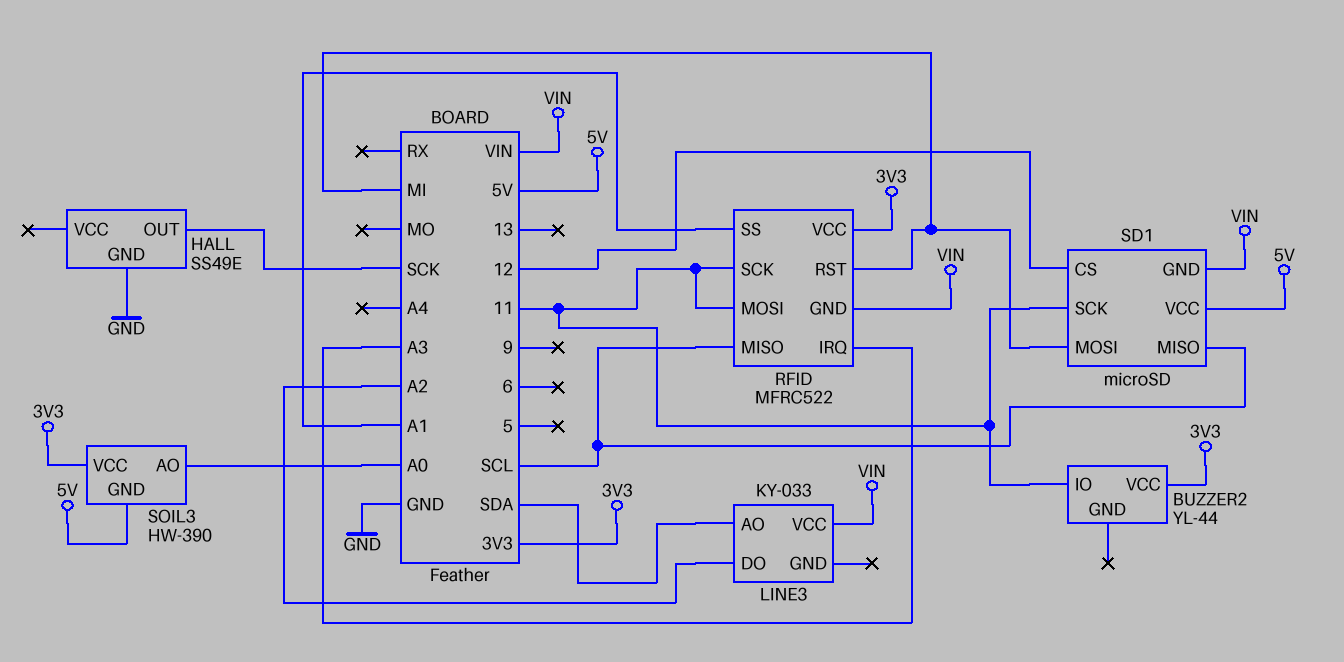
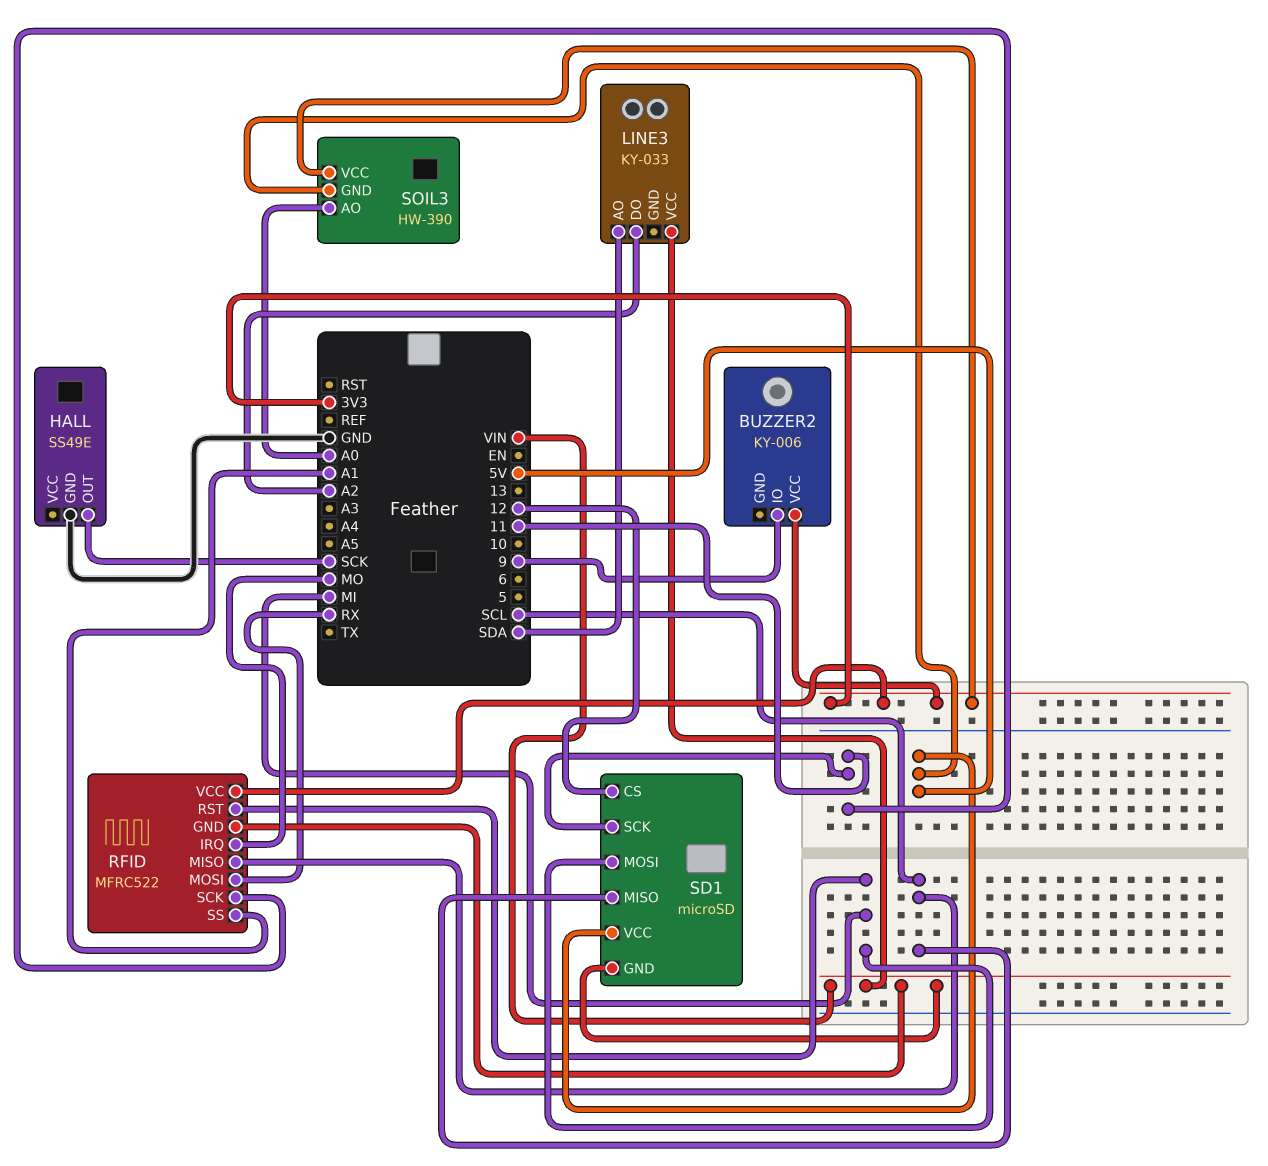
BUZZER2: YL-44 -> KY-006
BUZZER2 pin IO: 11 -> 9
RFID pin IRQ: A3 -> MO
RFID pin MOSI: 11 -> RX

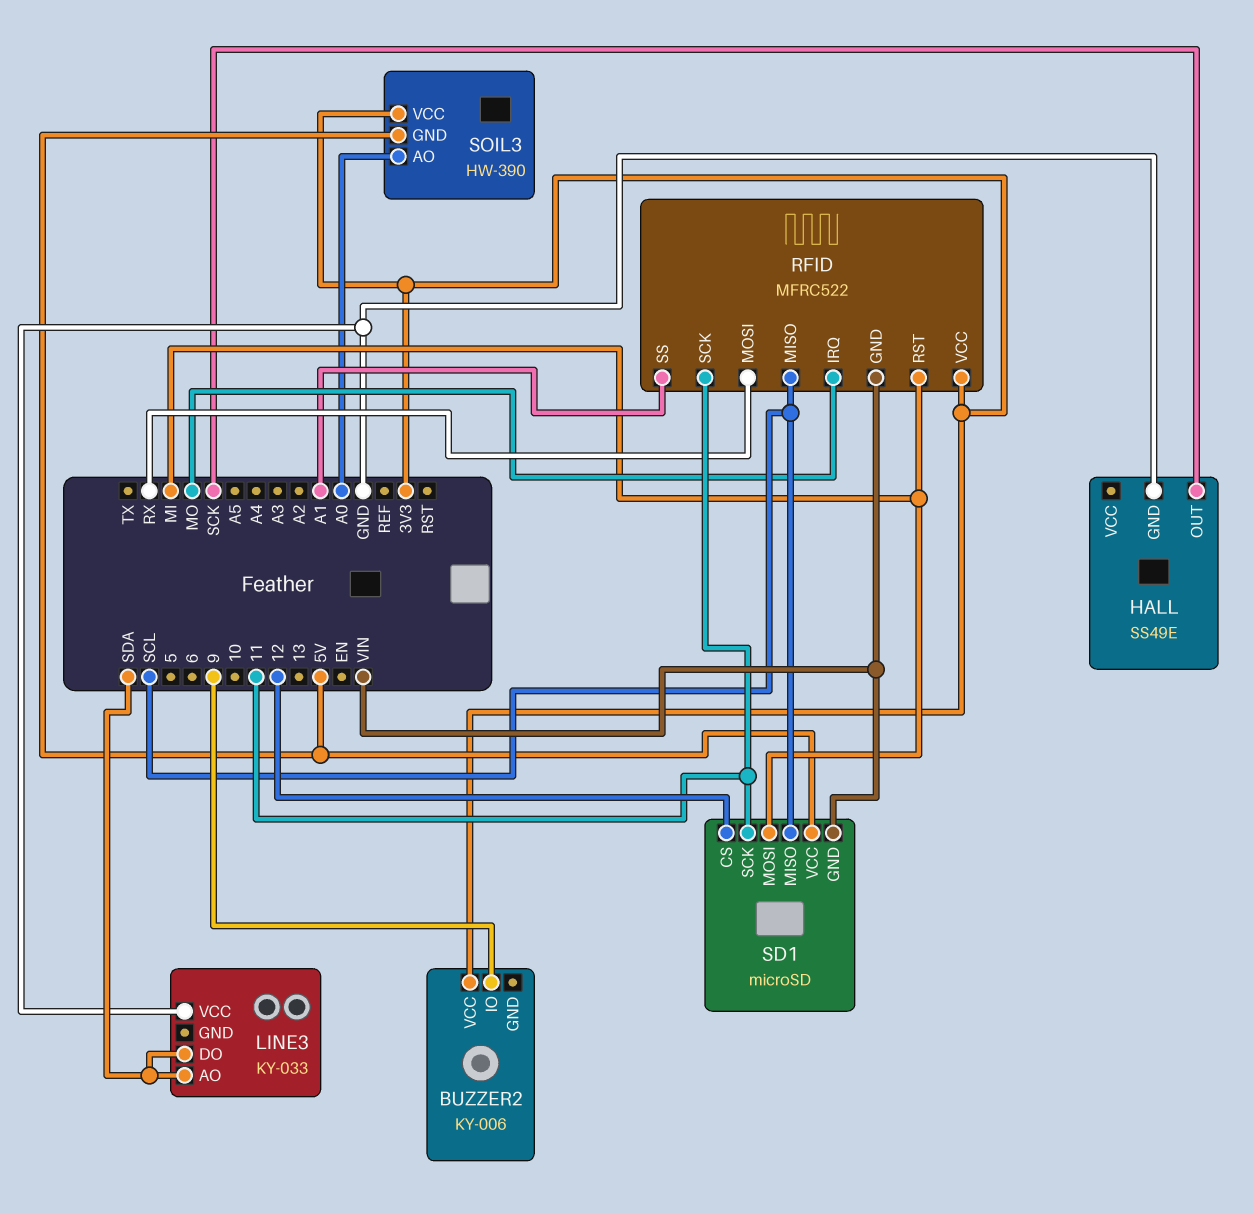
LINE3 pin DO: A2 -> SDA
LINE3 pin VCC: VIN -> GND

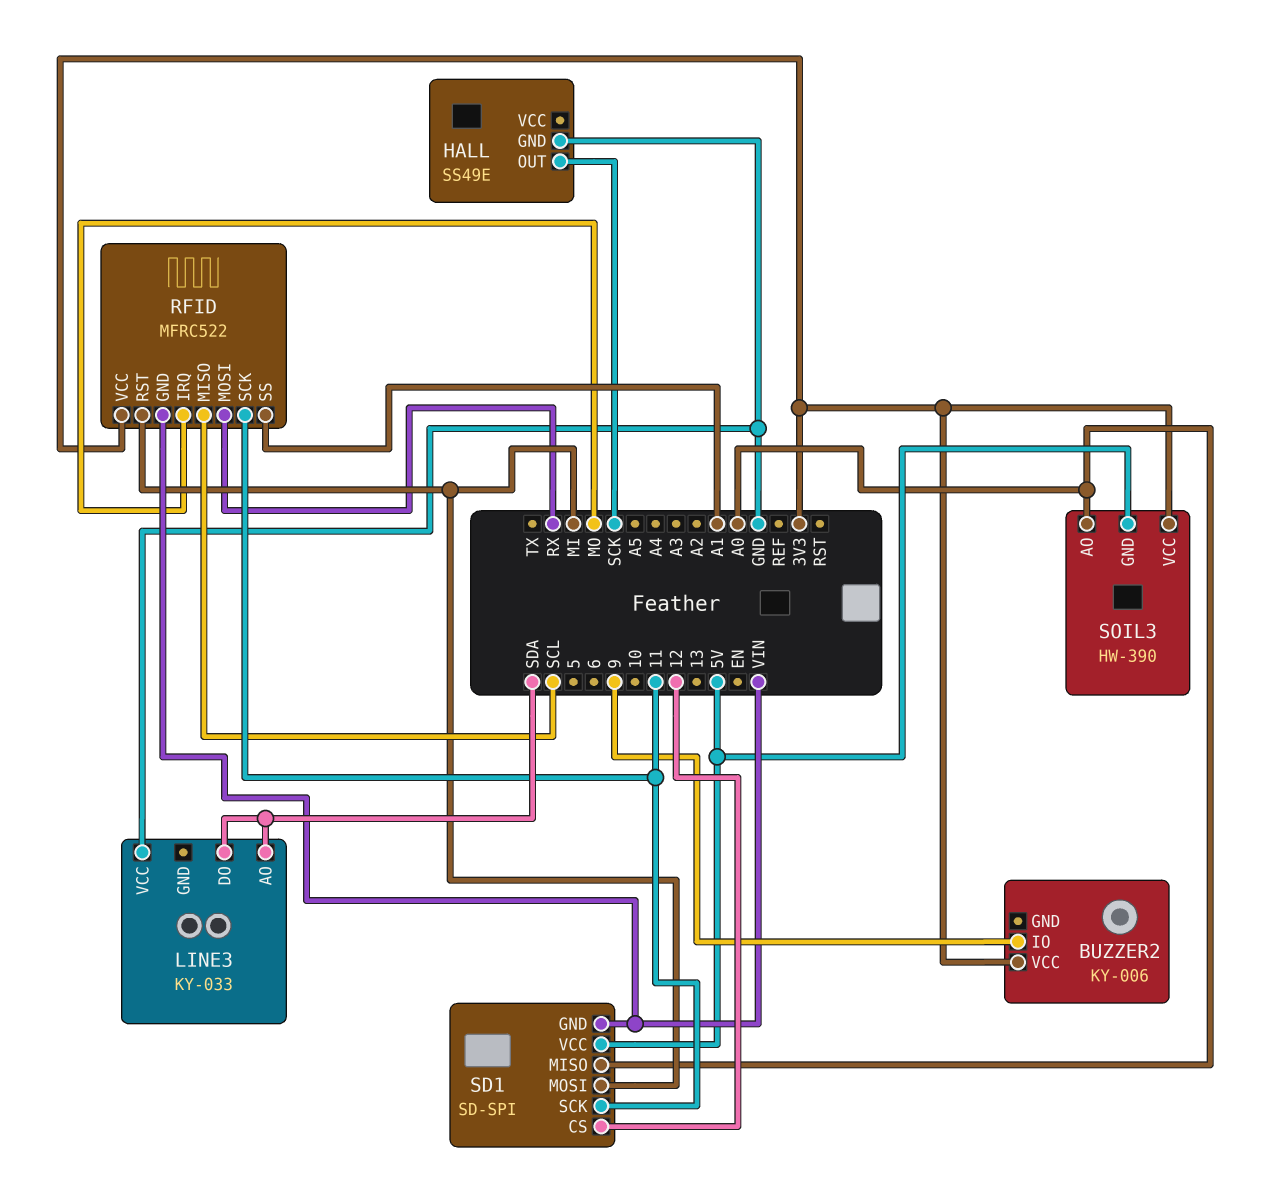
SD1: microSD -> SD-SPI
SD1 pin MISO: SCL -> A0

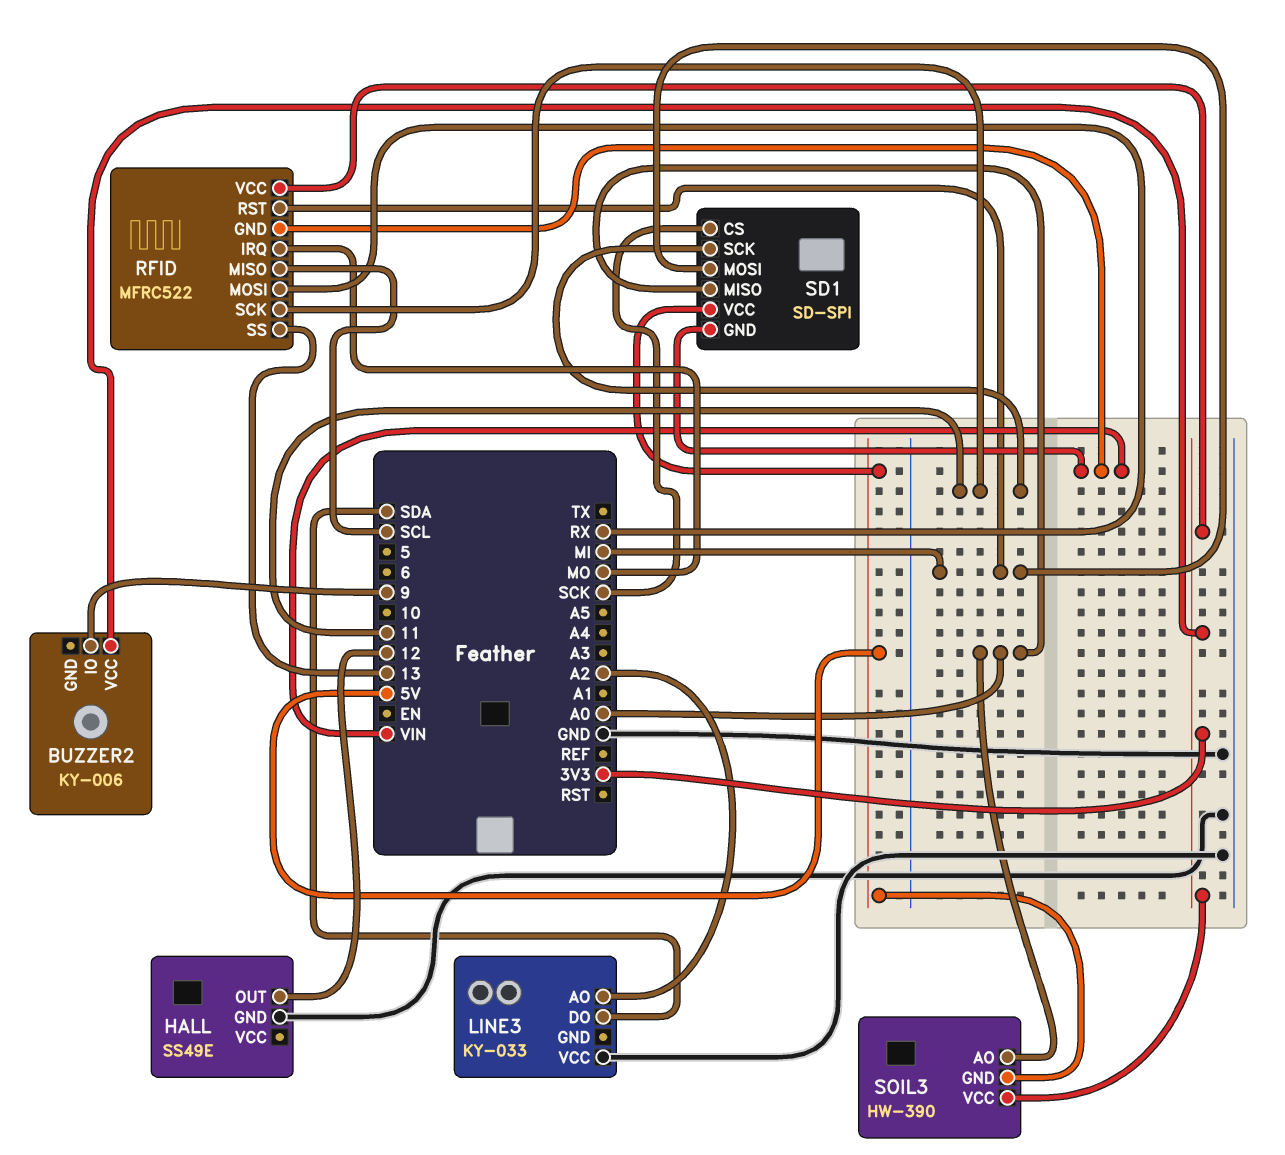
HALL pin OUT: SCK -> 12
LINE3 pin AO: SDA -> A2
RFID pin SS: A1 -> 13
SD1 pin CS: 12 -> SCK

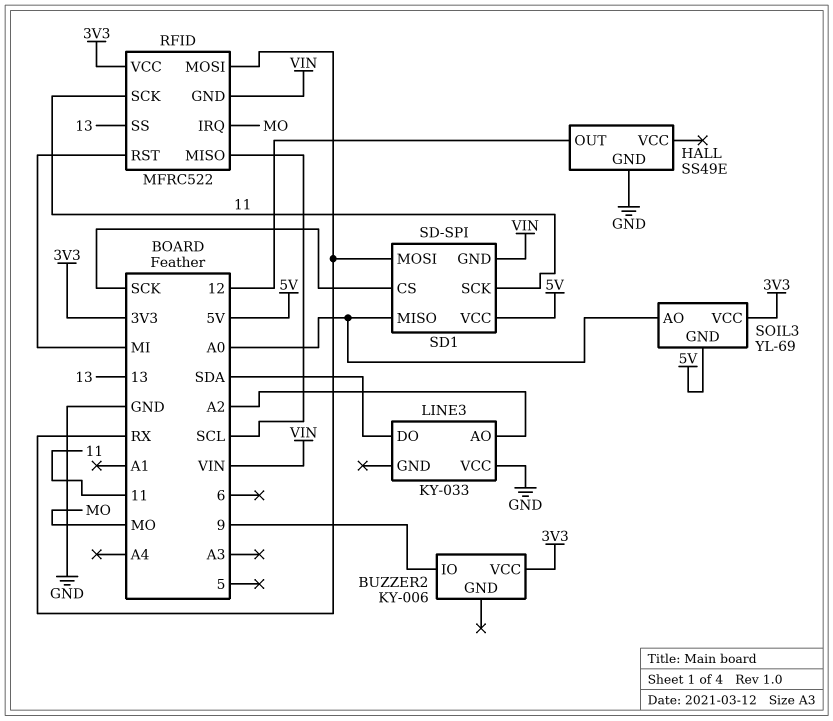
SD1 pin MOSI: MI -> RX
SOIL3: HW-390 -> YL-69

